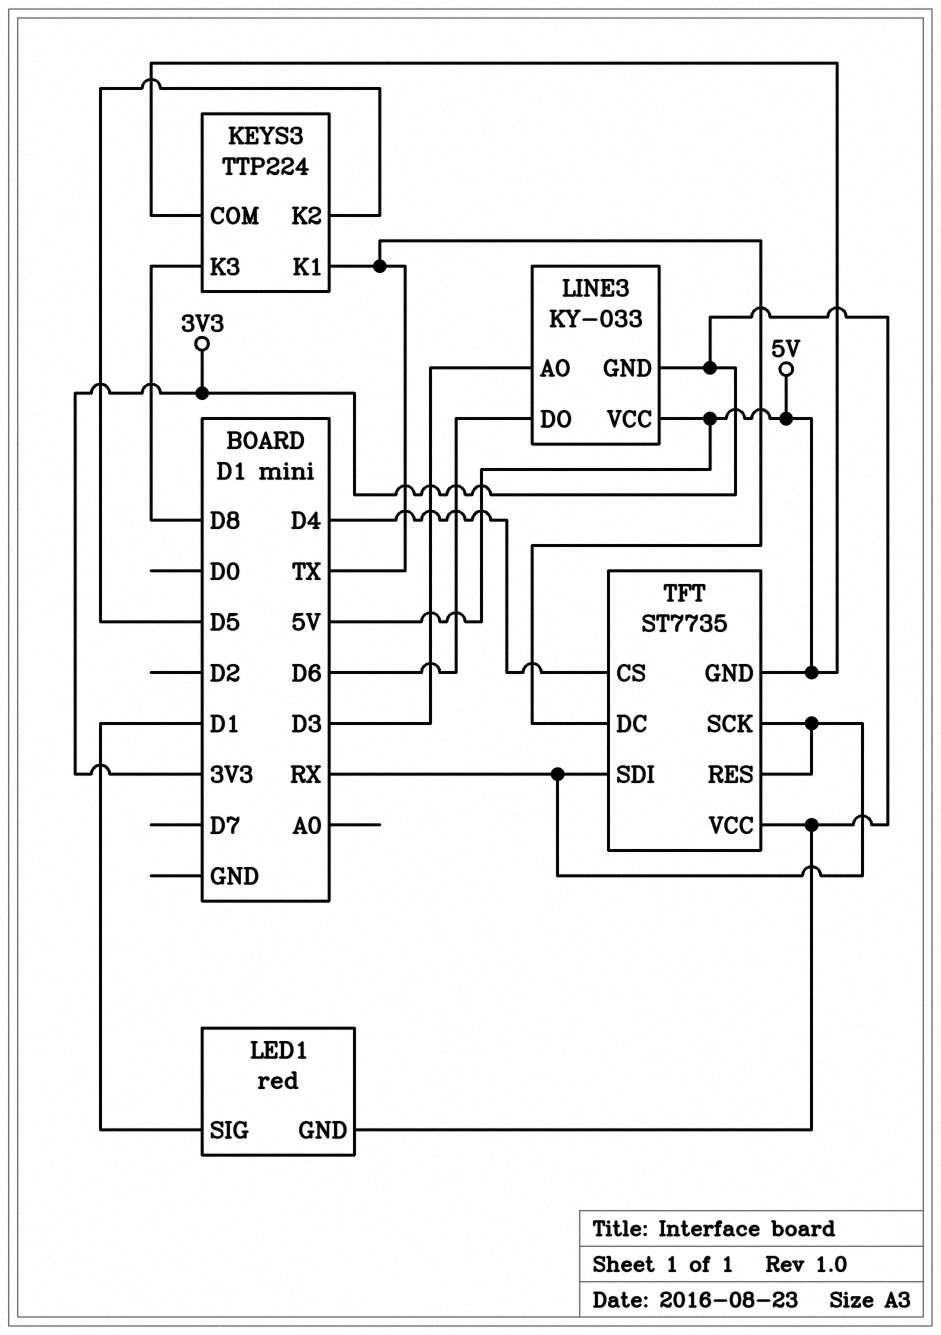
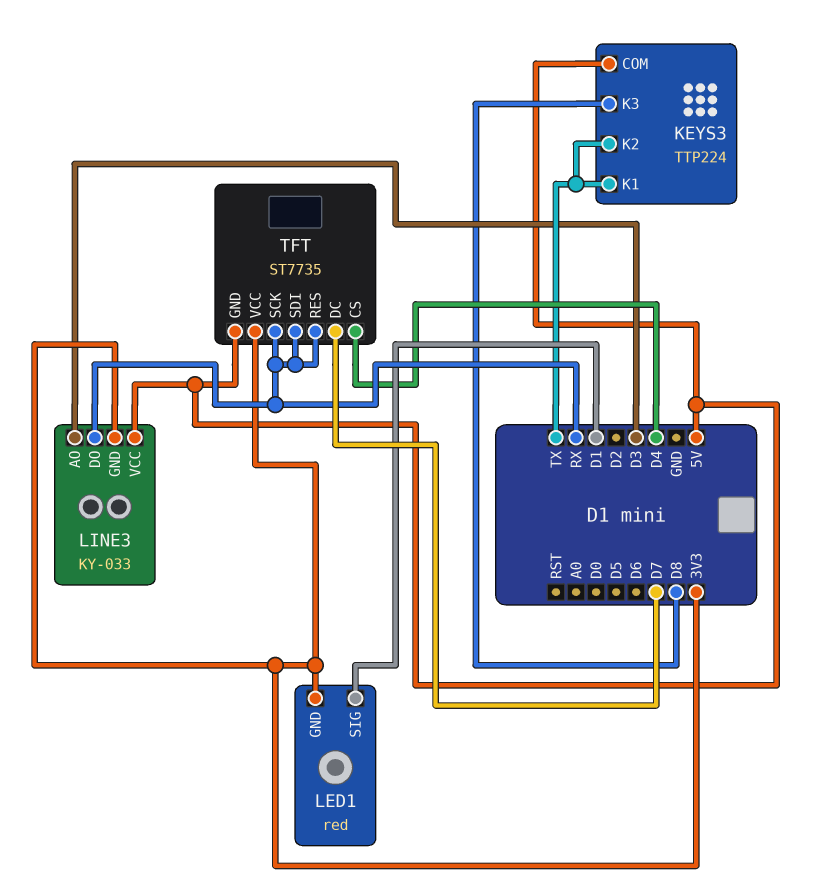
KEYS3 pin K2: D5 -> TX
LINE3 pin DO: D6 -> RX
TFT pin DC: TX -> D7

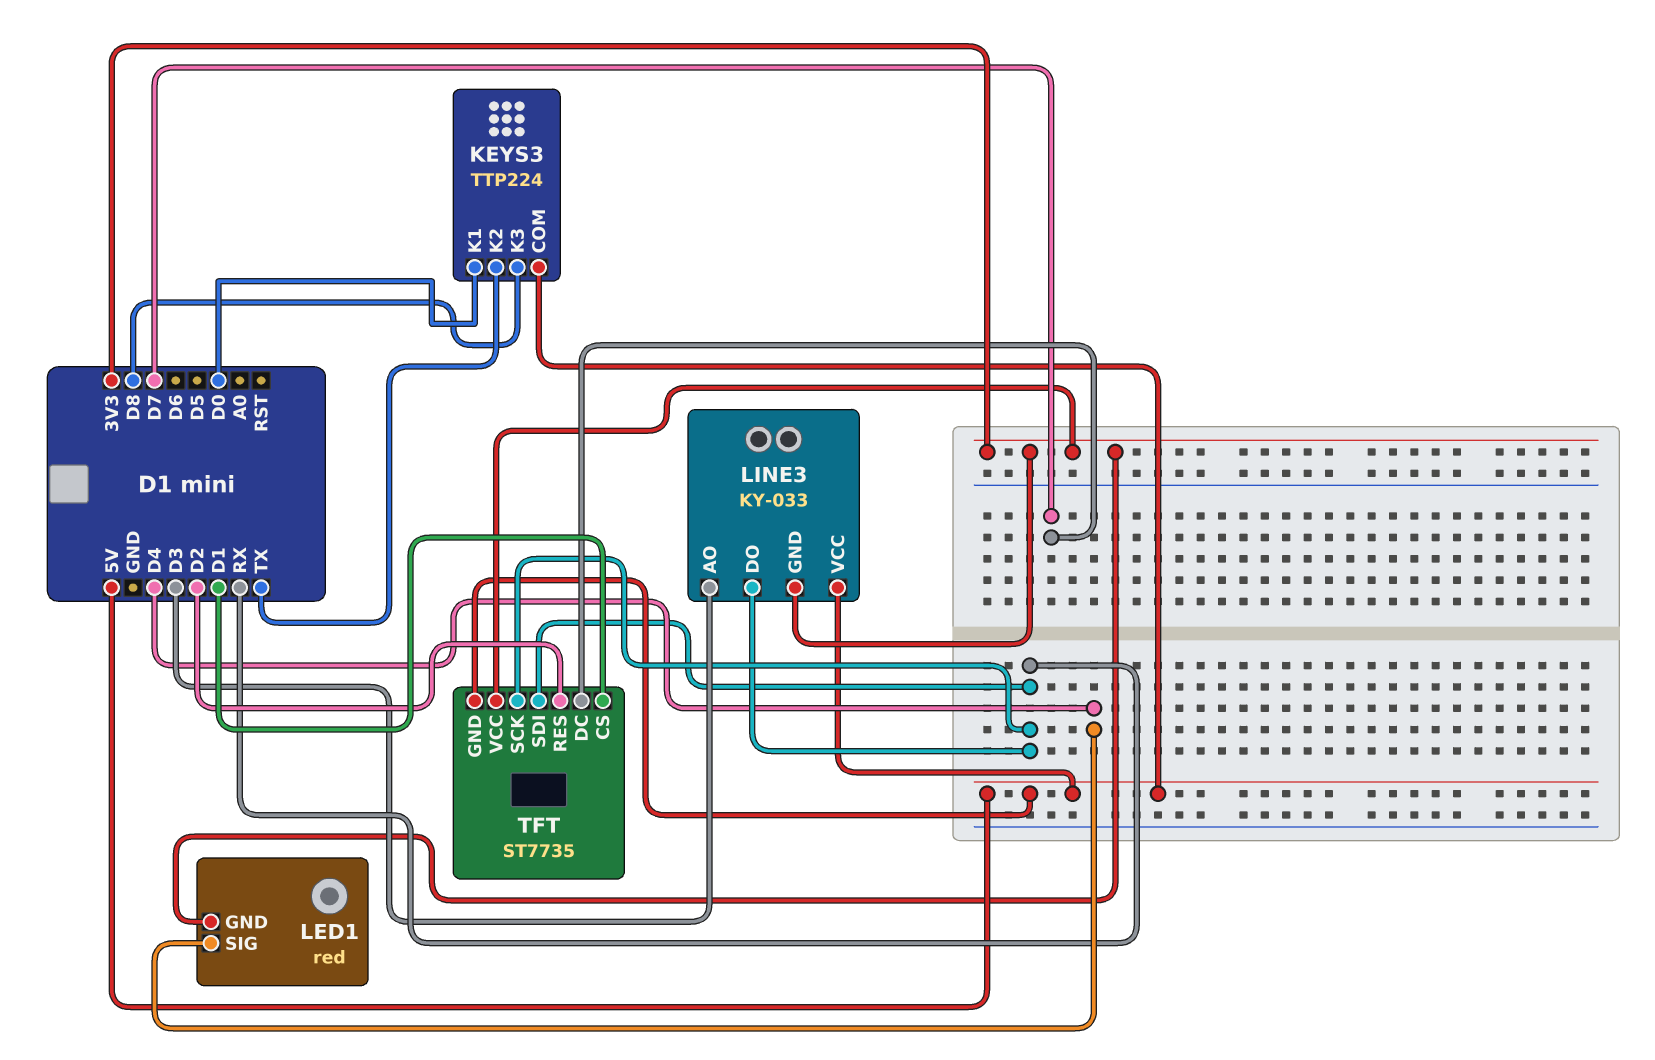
KEYS3 pin K1: TX -> D0
LED1 pin SIG: D1 -> D4
TFT pin CS: D4 -> D1
TFT pin RES: RX -> D2

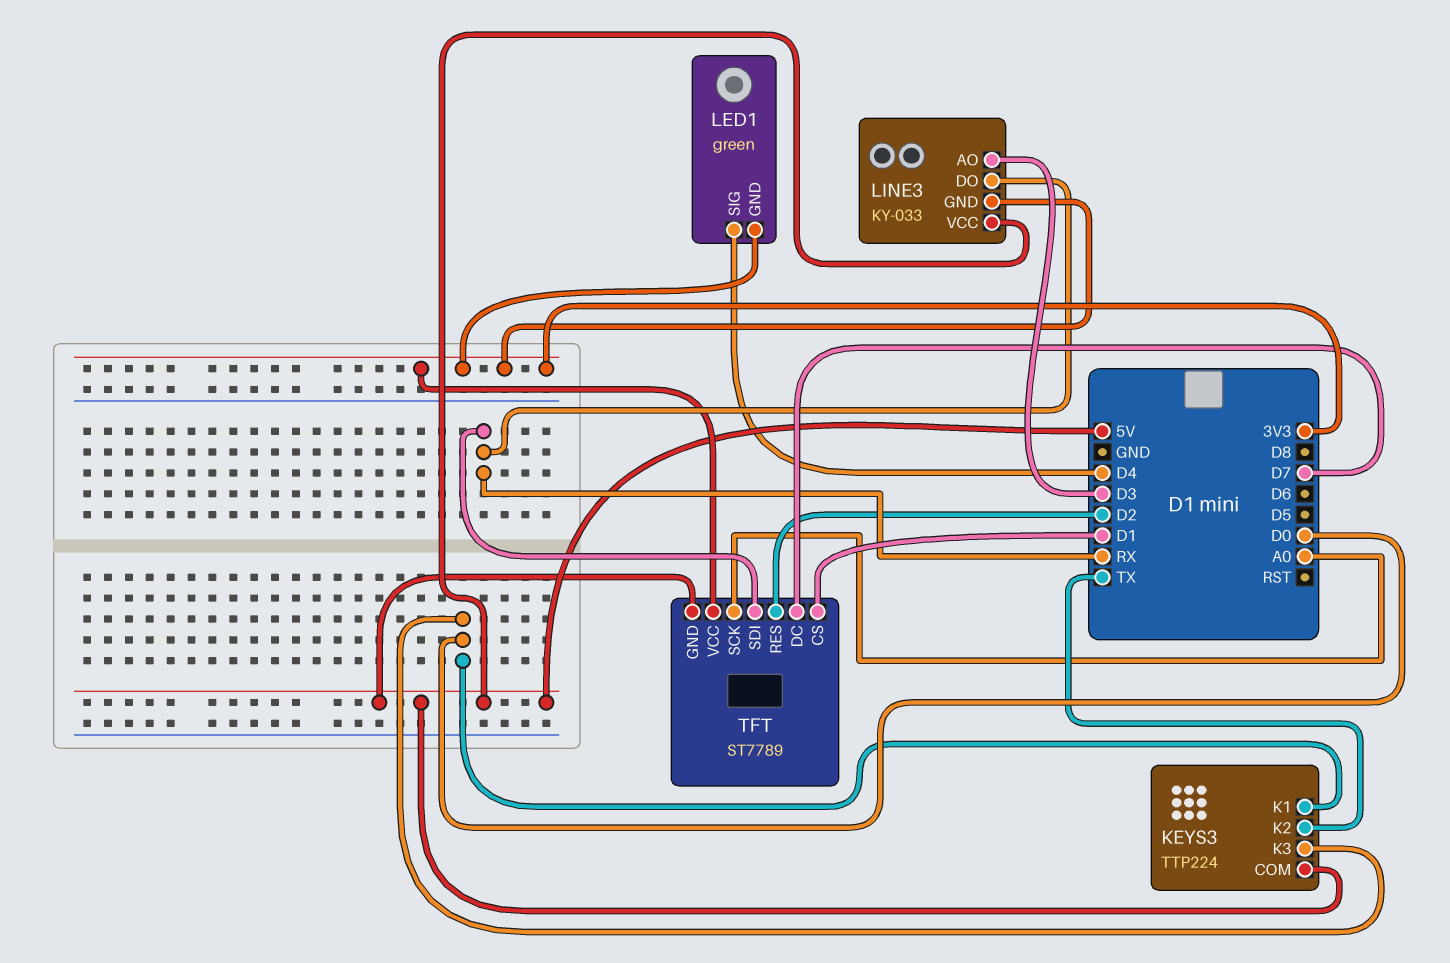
KEYS3 pin K3: D8 -> D0
LED1: red -> green
TFT: ST7735 -> ST7789
TFT pin SCK: RX -> A0

